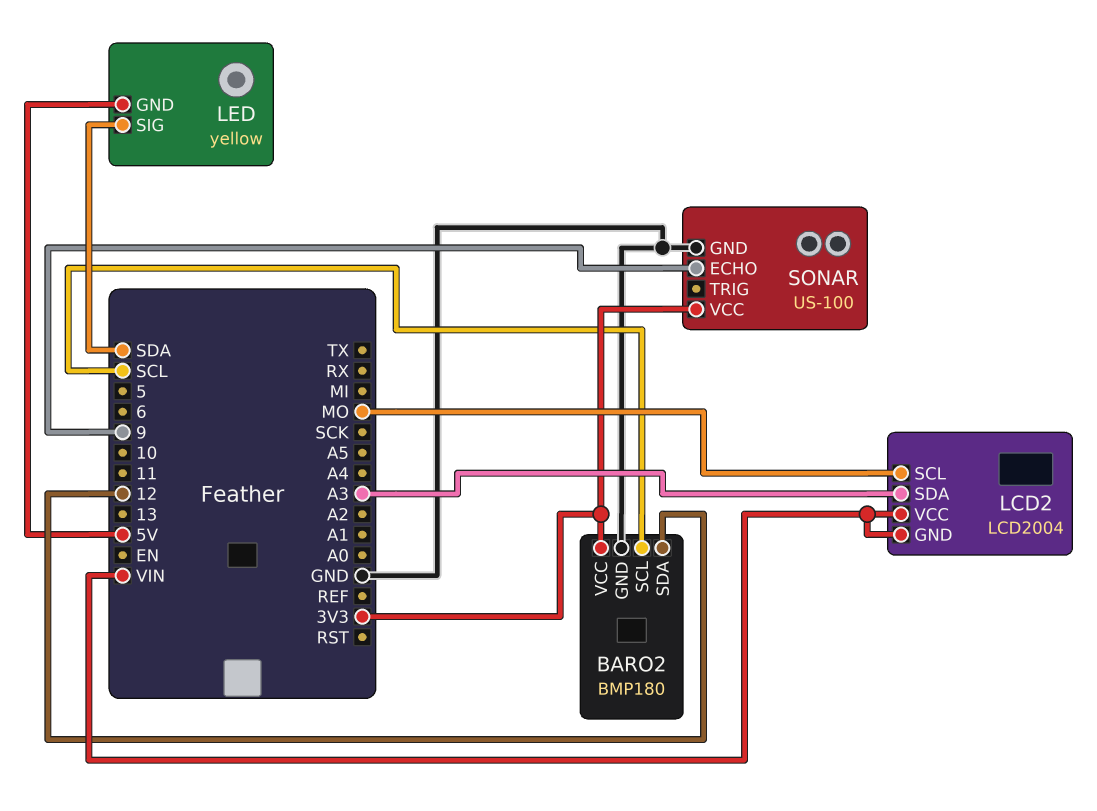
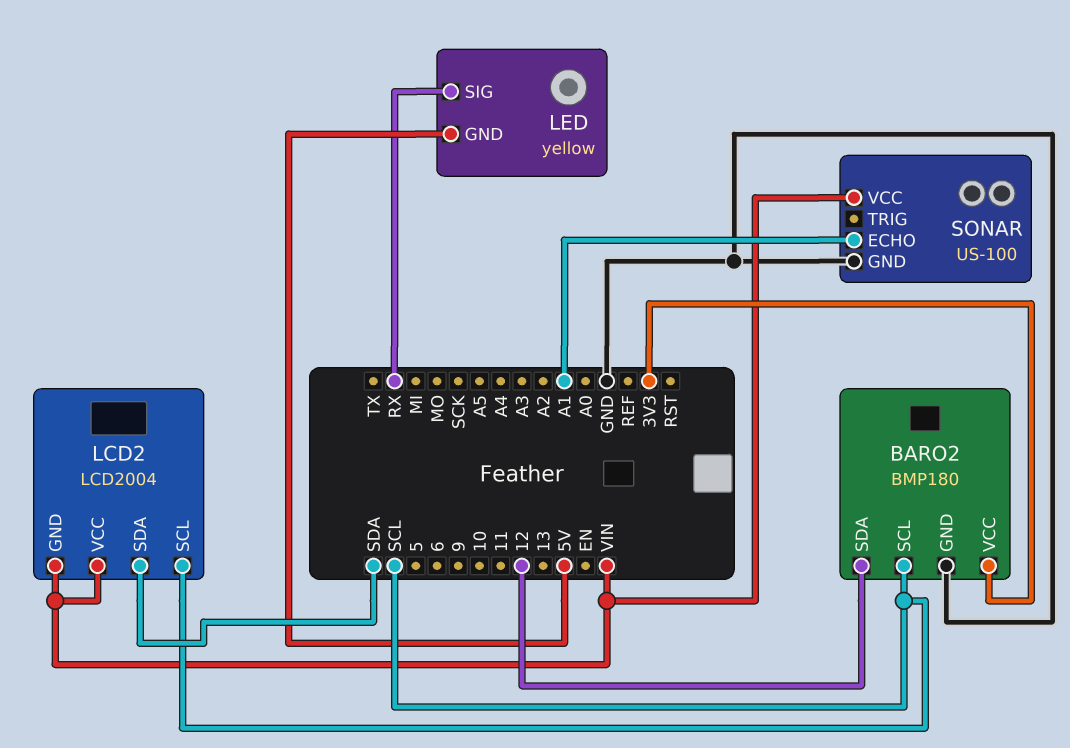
LCD2 pin SCL: MO -> SCL
LCD2 pin SDA: A3 -> SDA
LED pin SIG: SDA -> RX
SONAR pin ECHO: 9 -> A1
SONAR pin VCC: 3V3 -> VIN

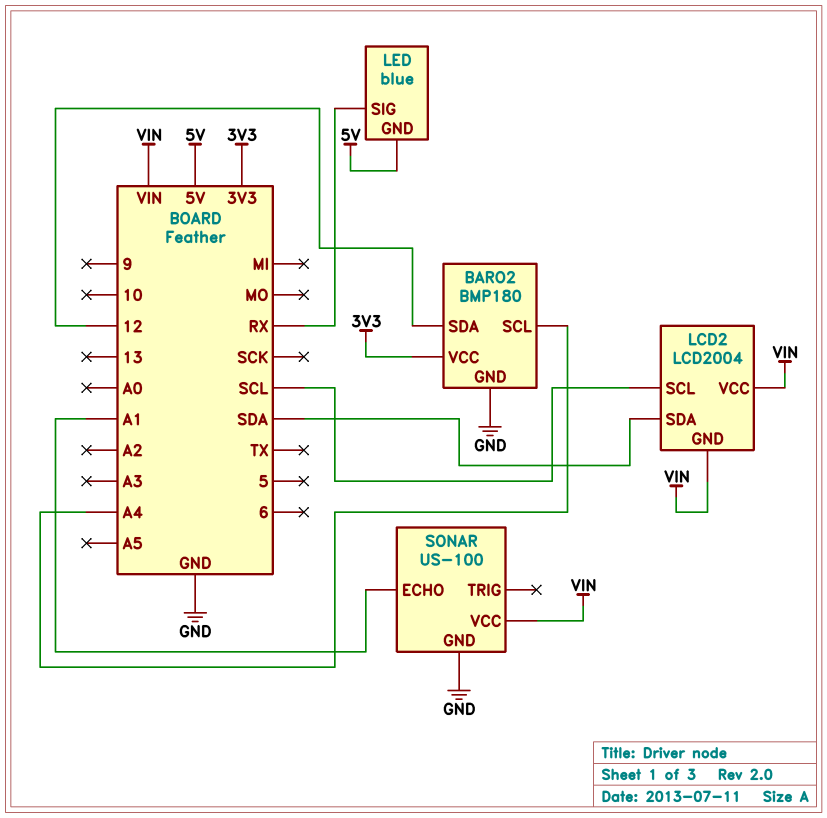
BARO2 pin SCL: SCL -> A4
LED: yellow -> blue

